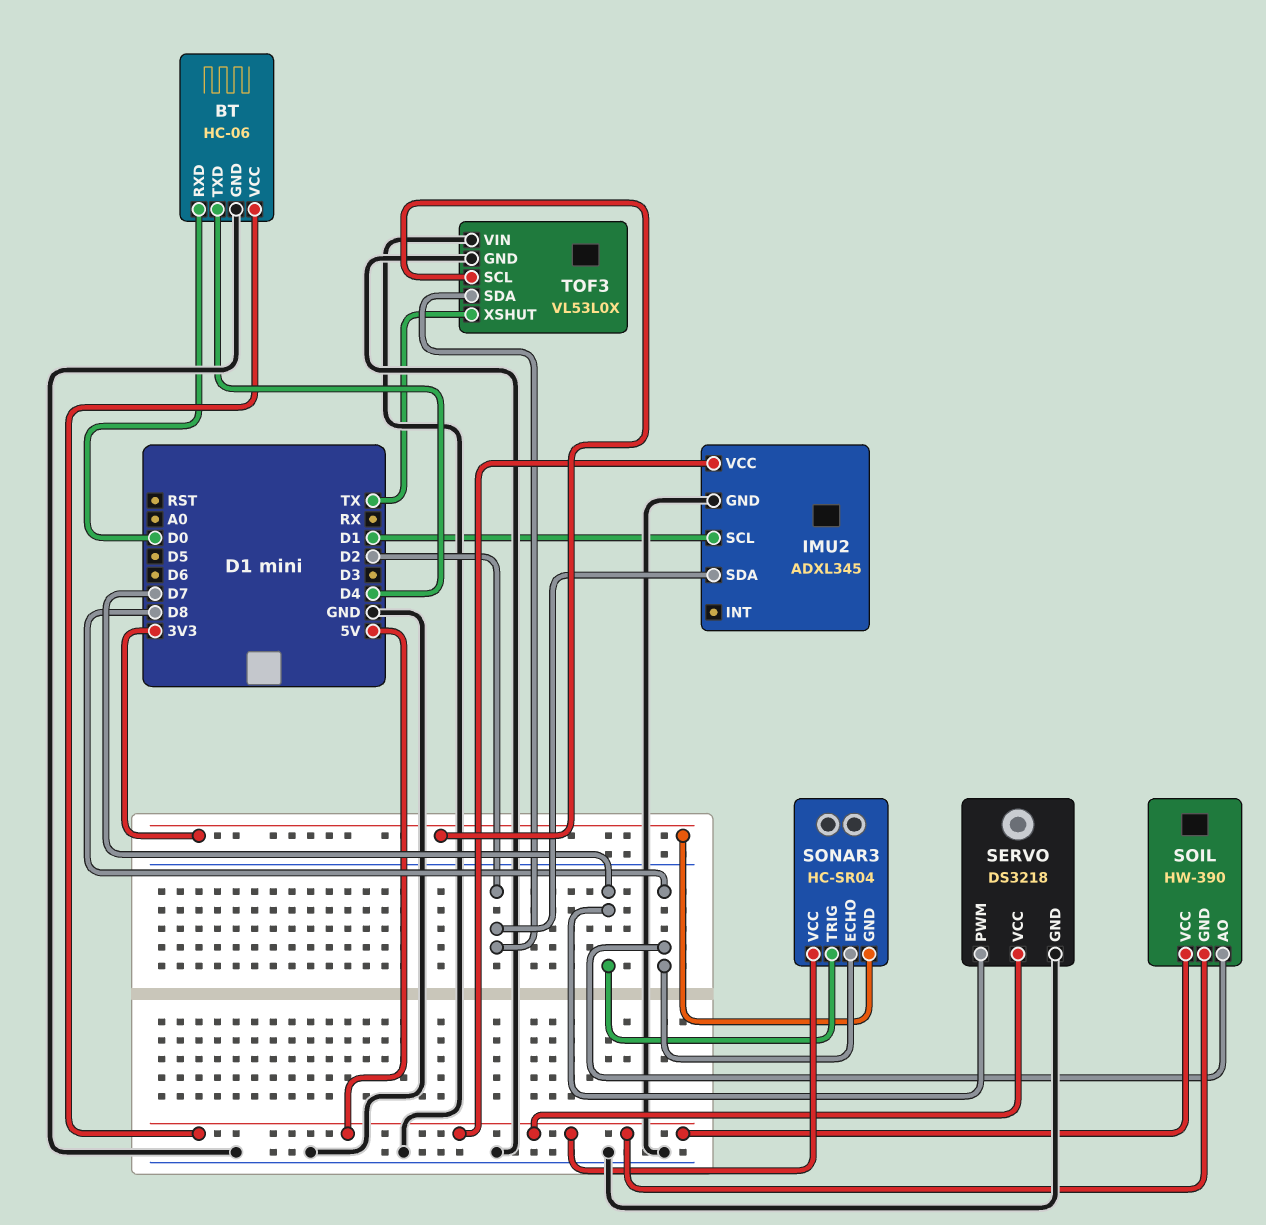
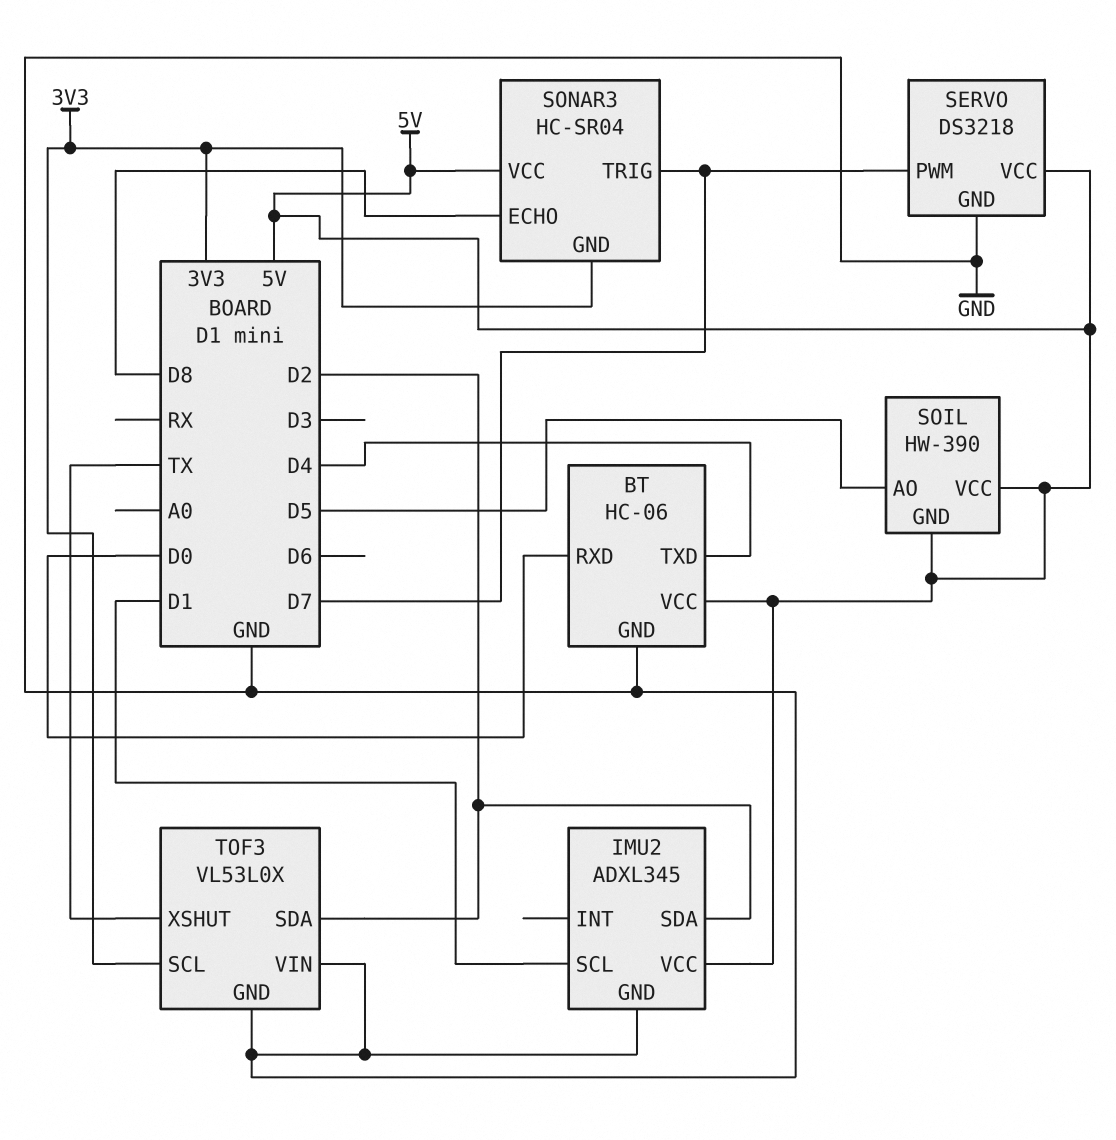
SOIL pin AO: D8 -> D5

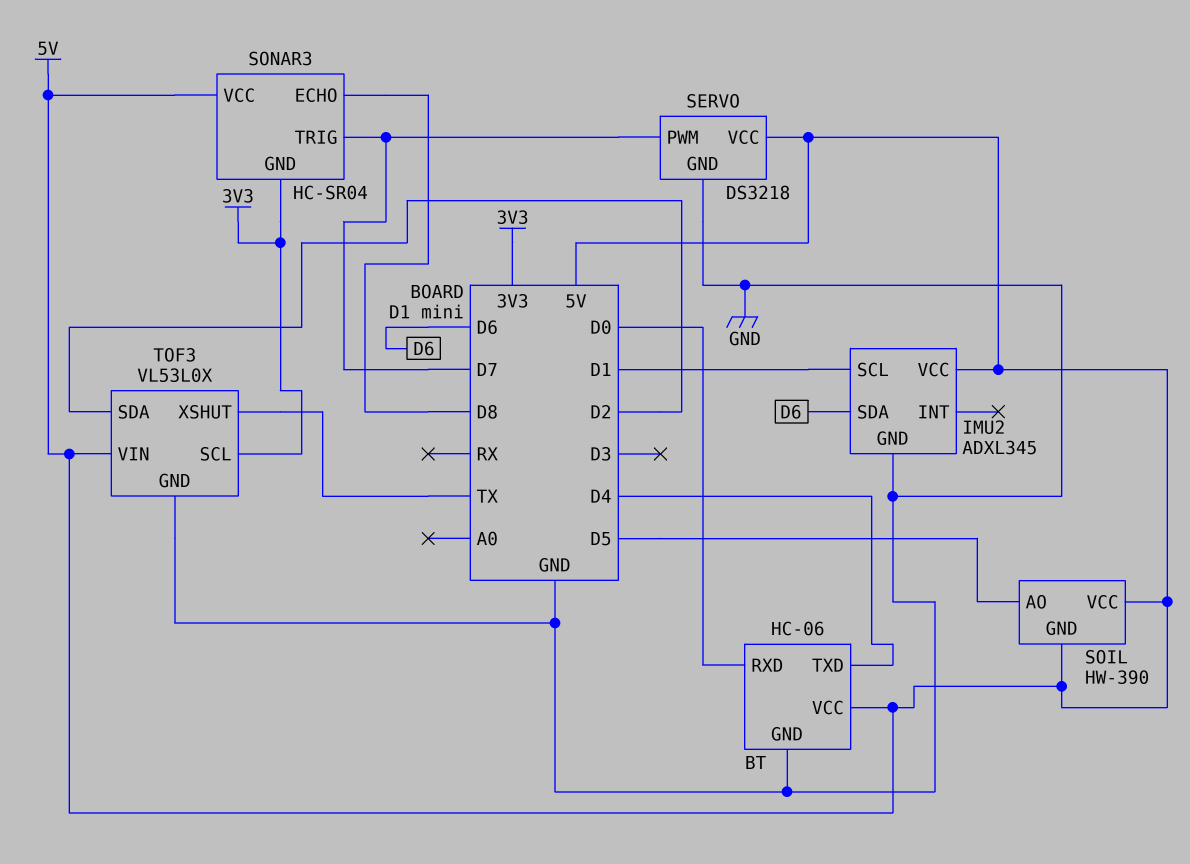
IMU2 pin SDA: D2 -> D6
TOF3 pin VIN: GND -> 5V

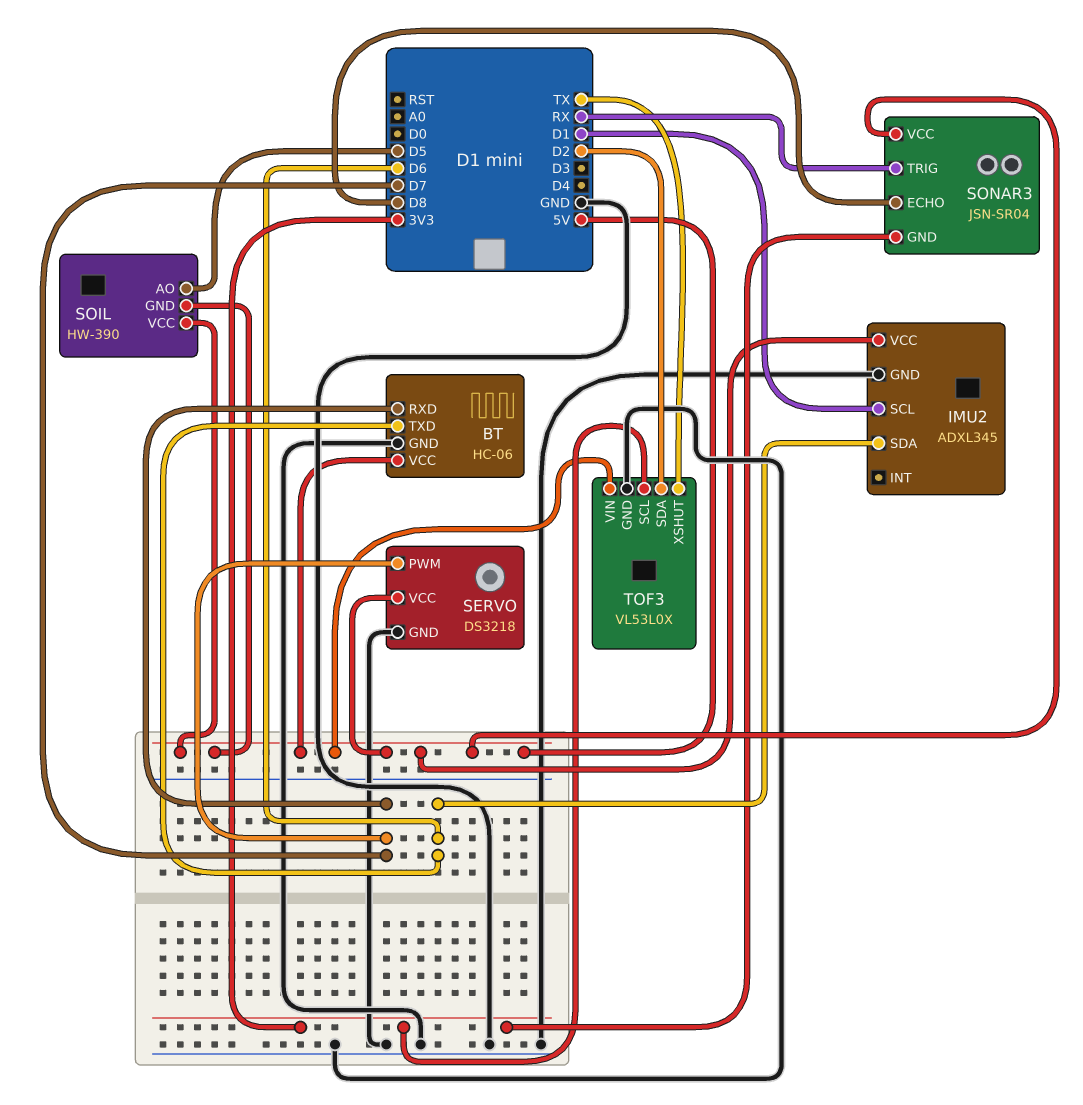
BT pin RXD: D0 -> D7
BT pin TXD: D4 -> D6
SONAR3: HC-SR04 -> JSN-SR04
SONAR3 pin TRIG: D7 -> RX

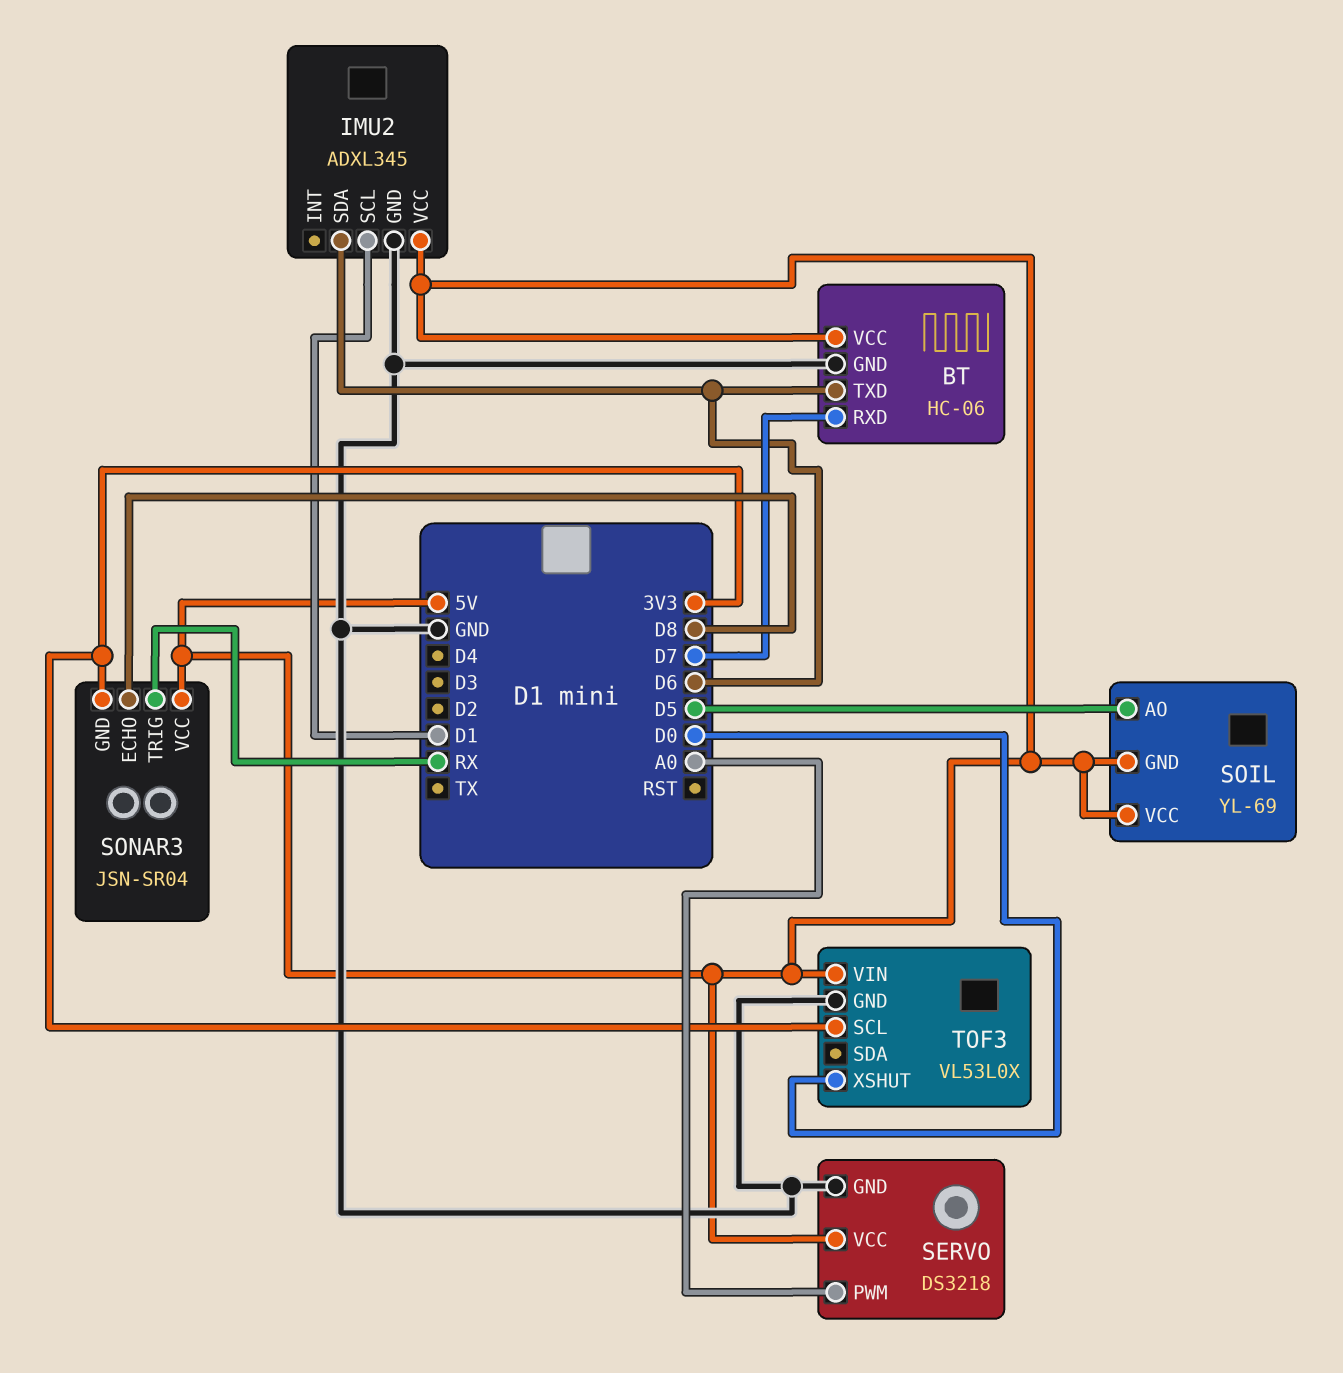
SERVO pin PWM: D7 -> A0
SOIL: HW-390 -> YL-69
TOF3 pin SDA: D2 -> none
TOF3 pin XSHUT: TX -> D0

